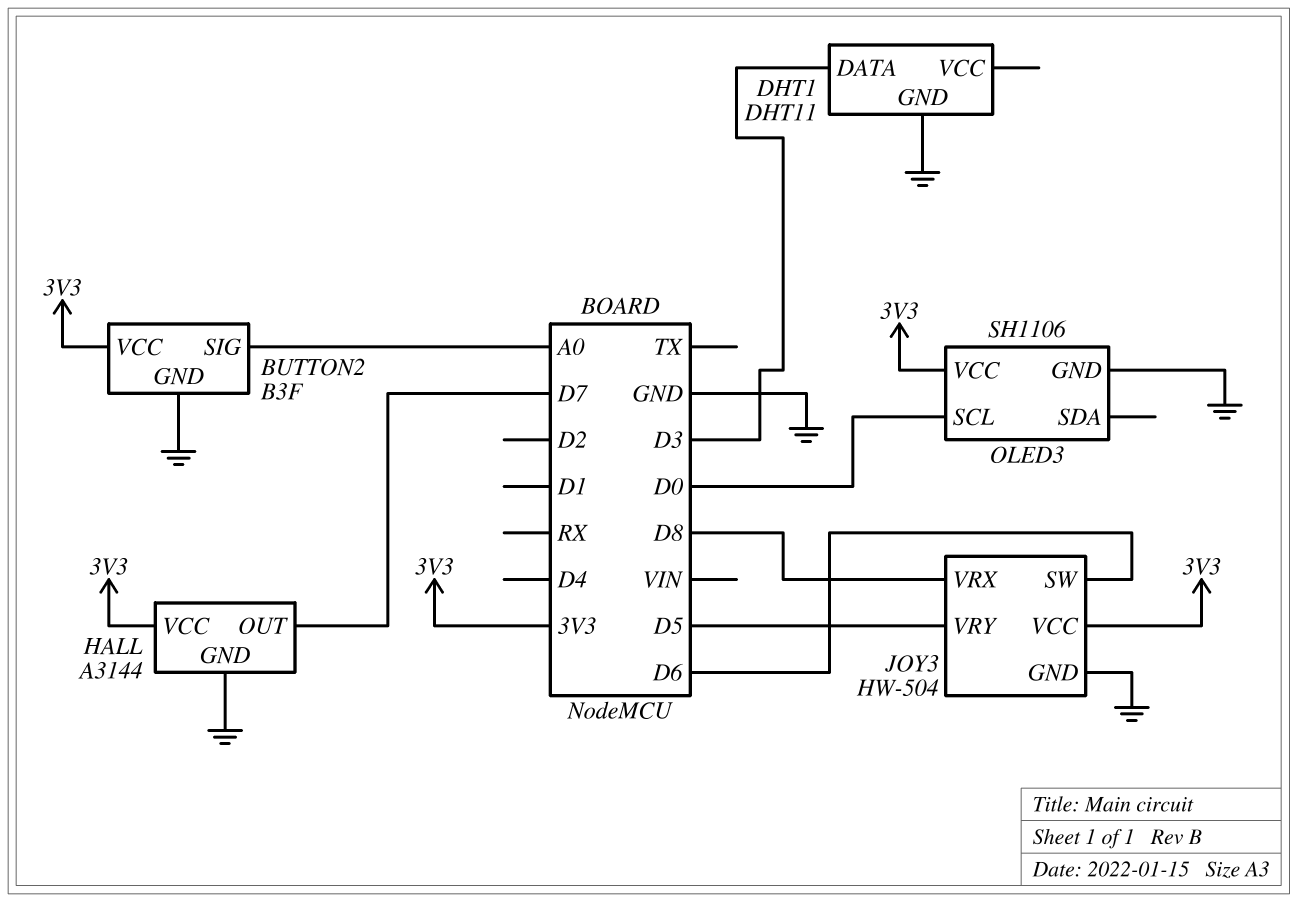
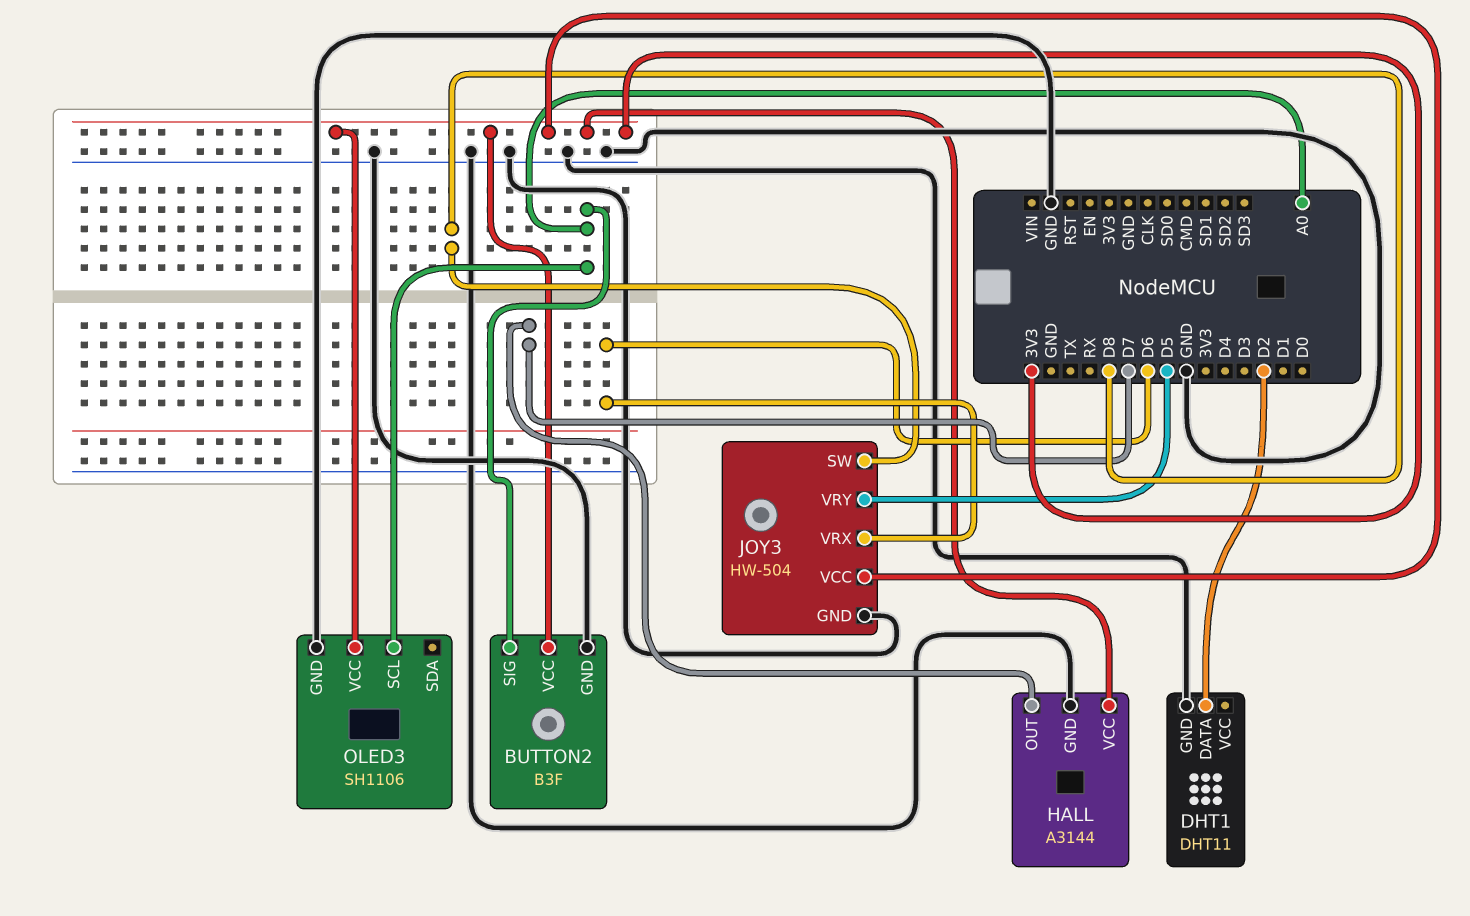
DHT1 pin DATA: D3 -> D2
JOY3 pin SW: D6 -> D8
JOY3 pin VRX: D8 -> D6
OLED3 pin SCL: D0 -> A0

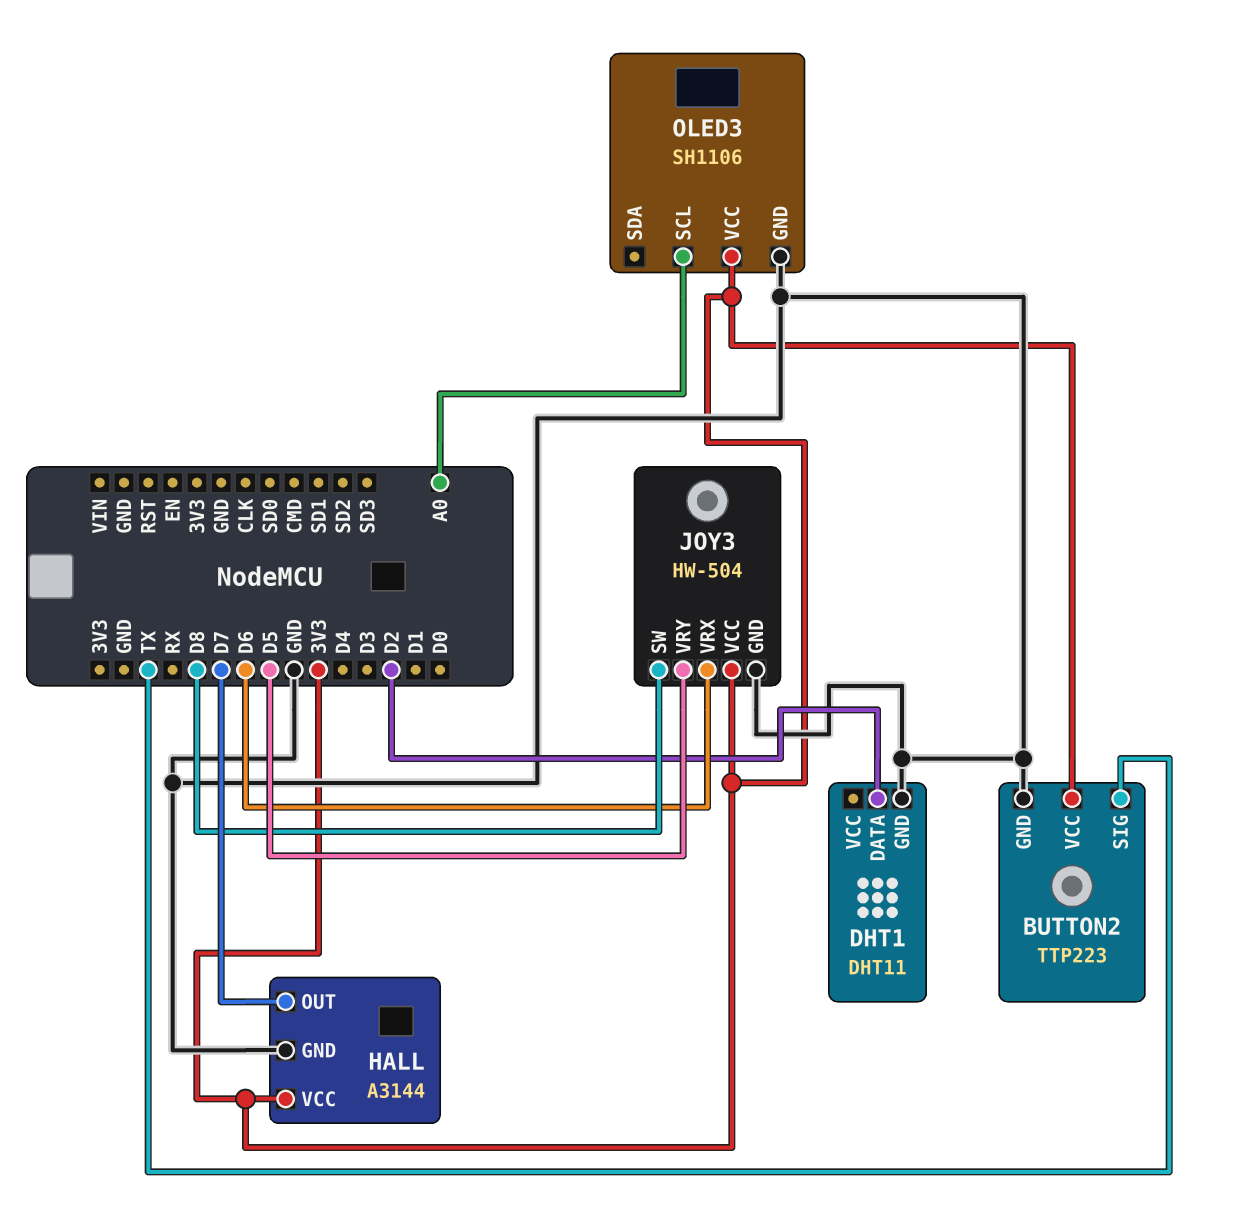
BUTTON2: B3F -> TTP223
BUTTON2 pin SIG: A0 -> TX

